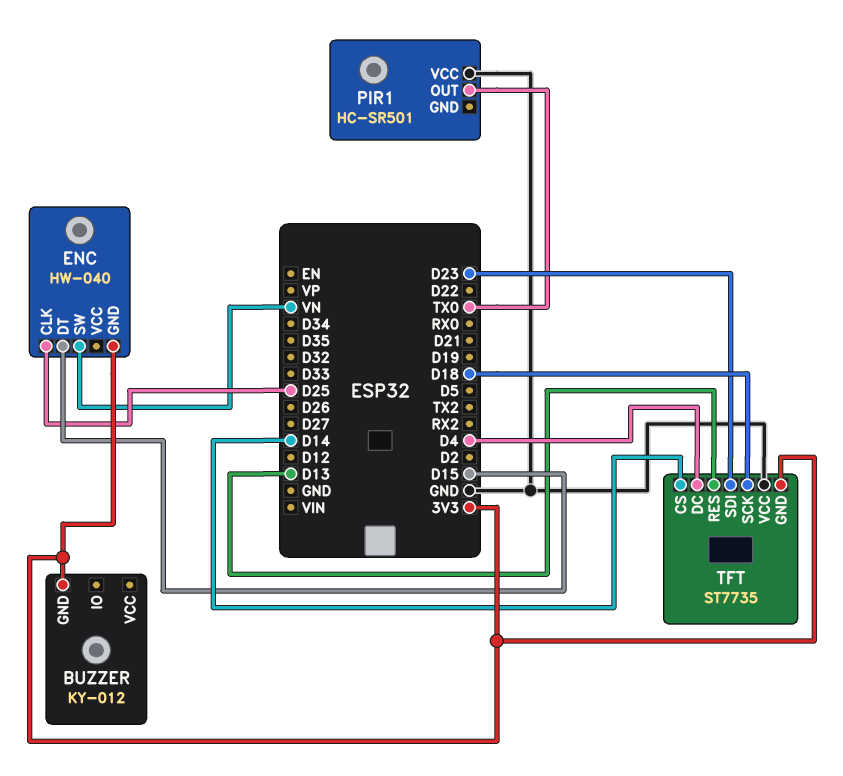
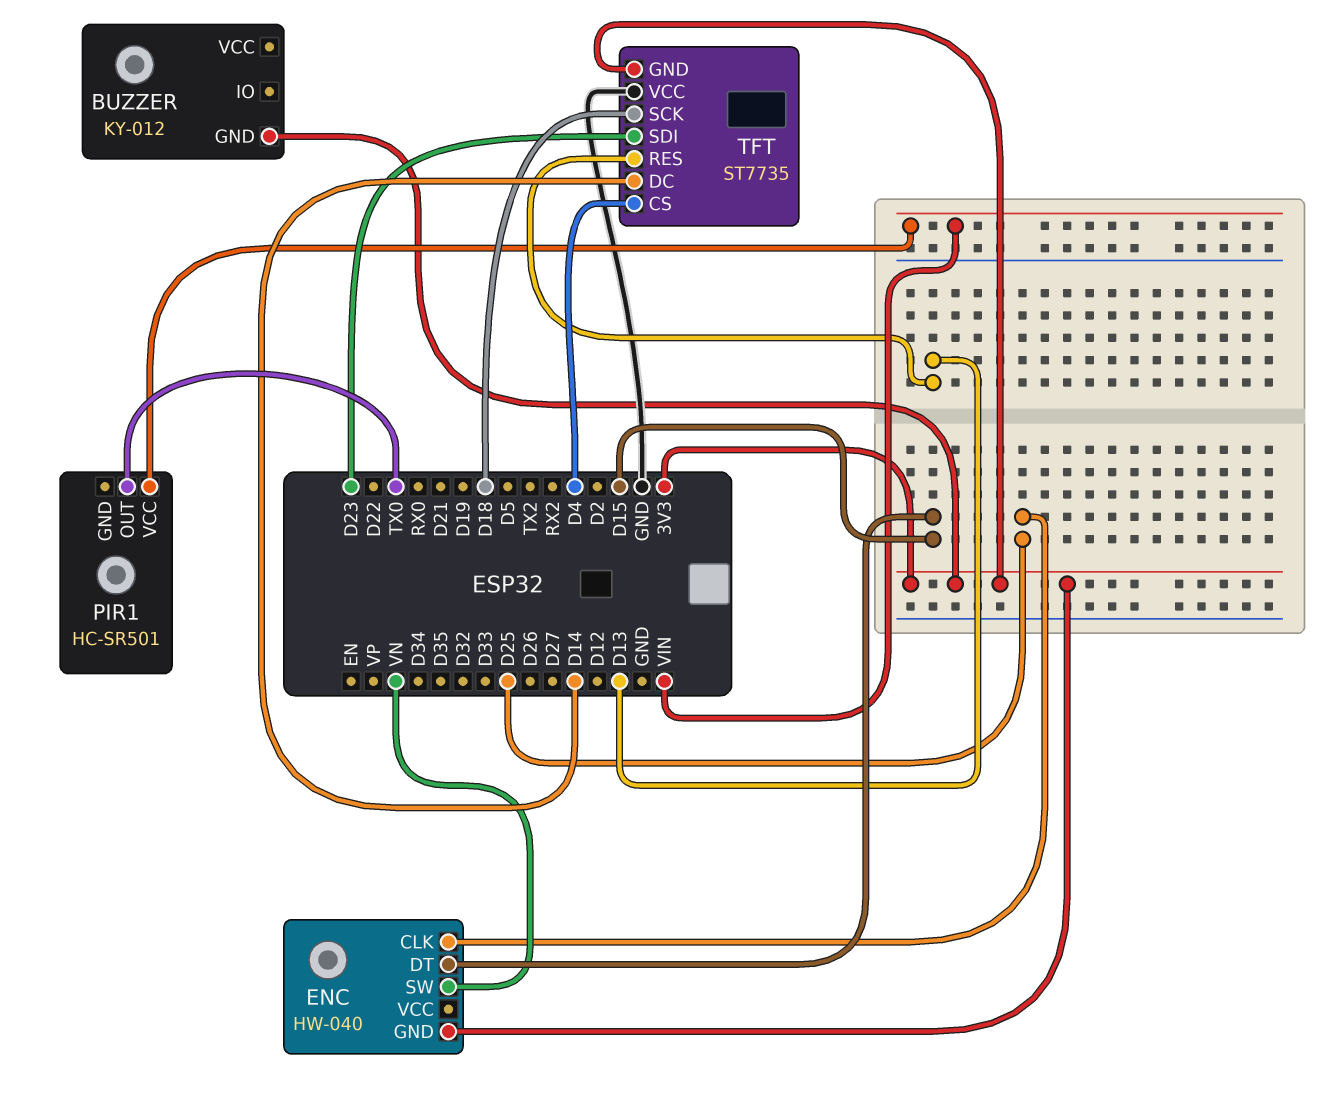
PIR1 pin VCC: GND -> VIN
TFT pin CS: D14 -> D4
TFT pin DC: D4 -> D14

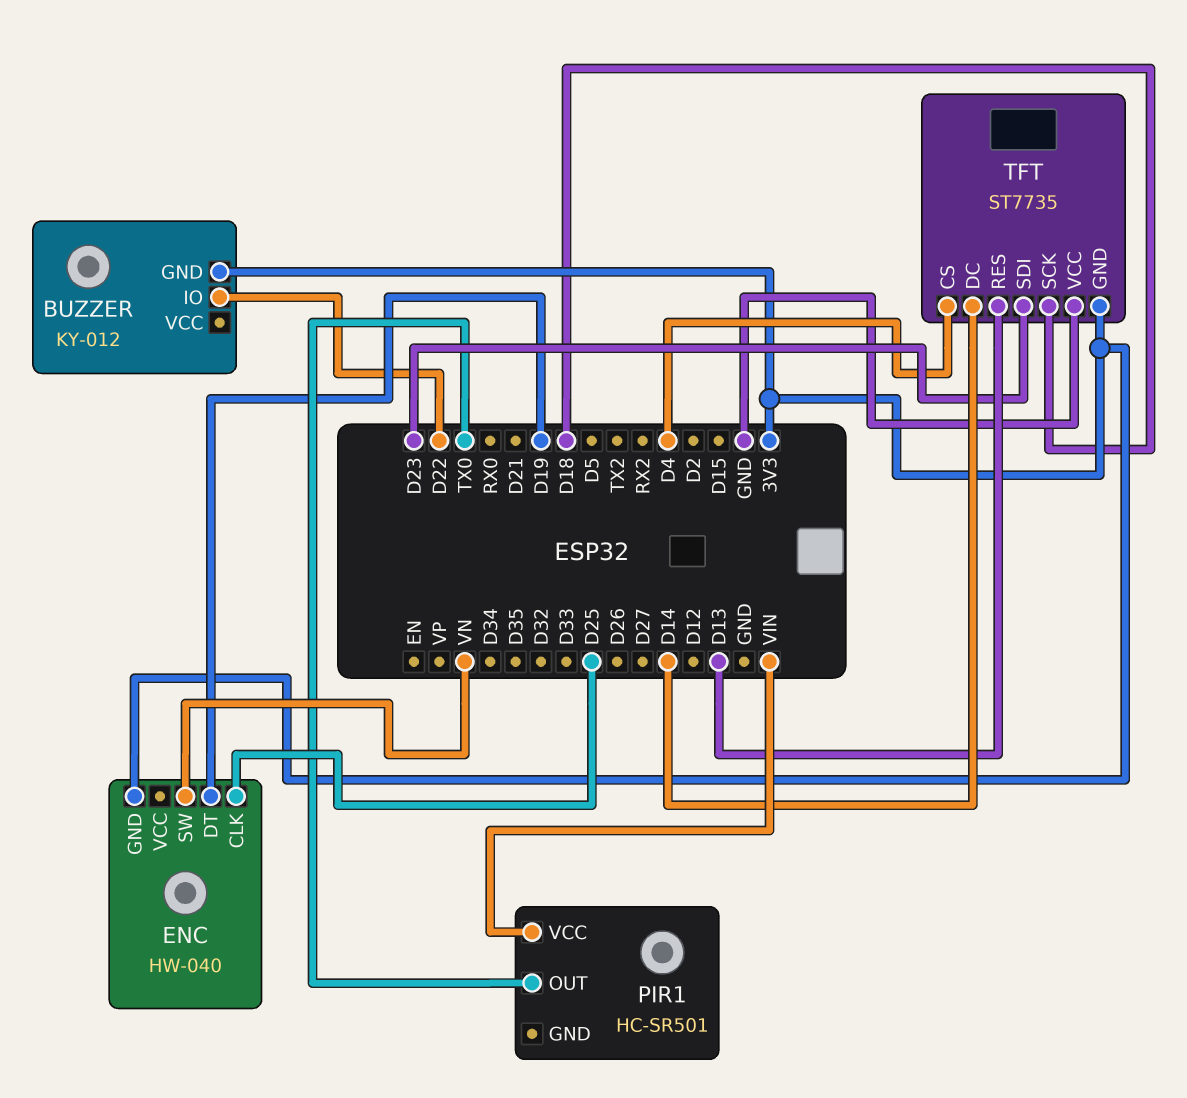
BUZZER pin IO: none -> D22
ENC pin DT: D15 -> D19

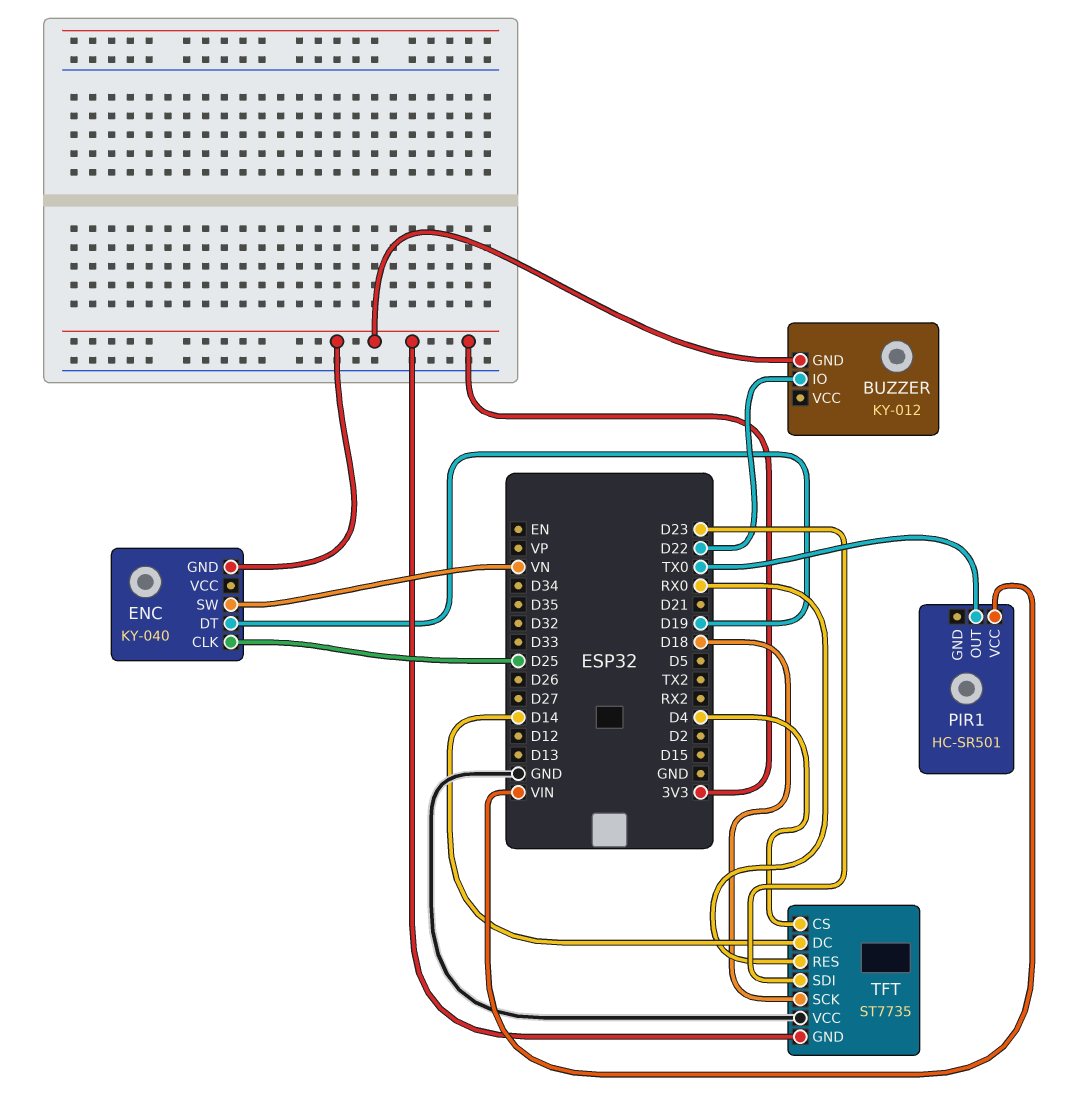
ENC: HW-040 -> KY-040
TFT pin RES: D13 -> RX0

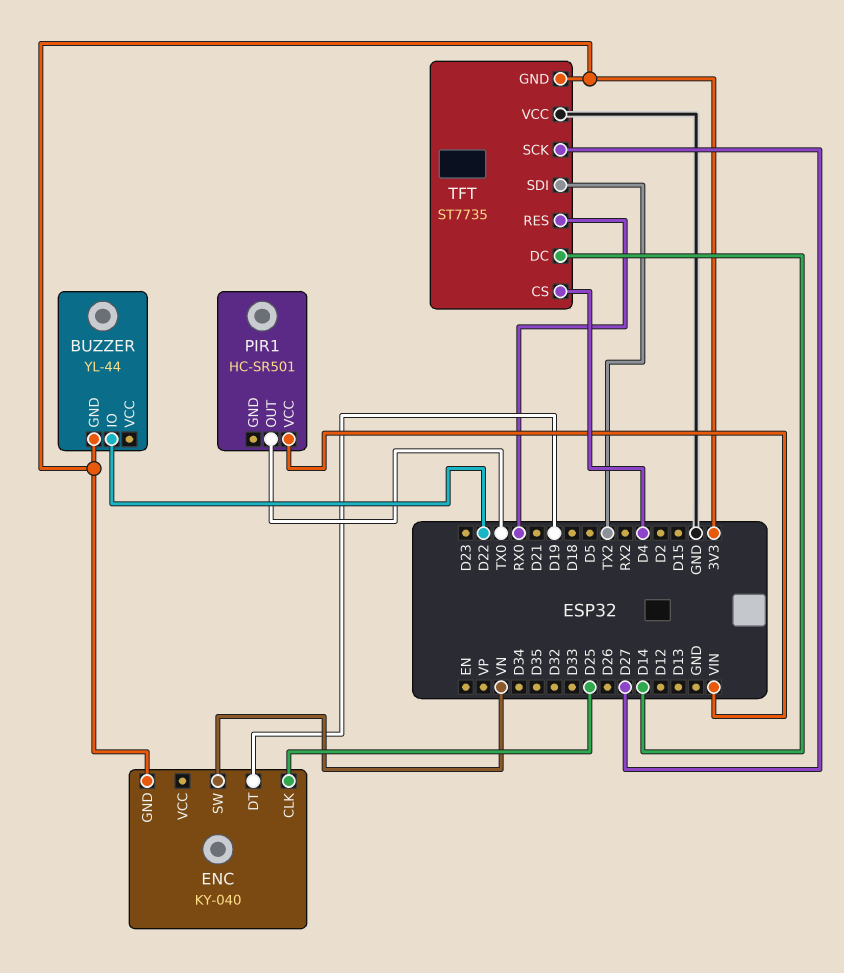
BUZZER: KY-012 -> YL-44
TFT pin SCK: D18 -> D27
TFT pin SDI: D23 -> TX2

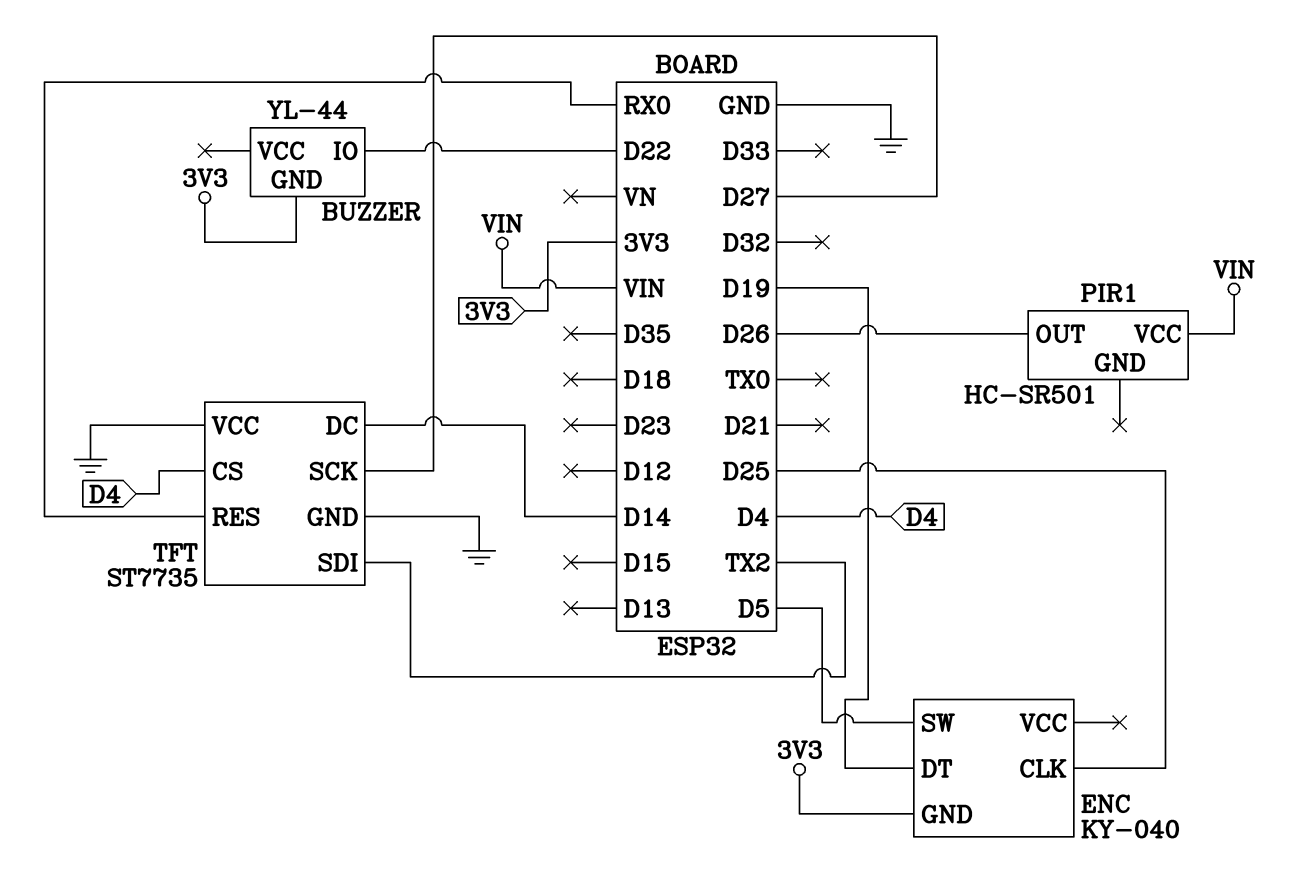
ENC pin SW: VN -> D5
PIR1 pin OUT: TX0 -> D26
TFT pin GND: 3V3 -> GND

